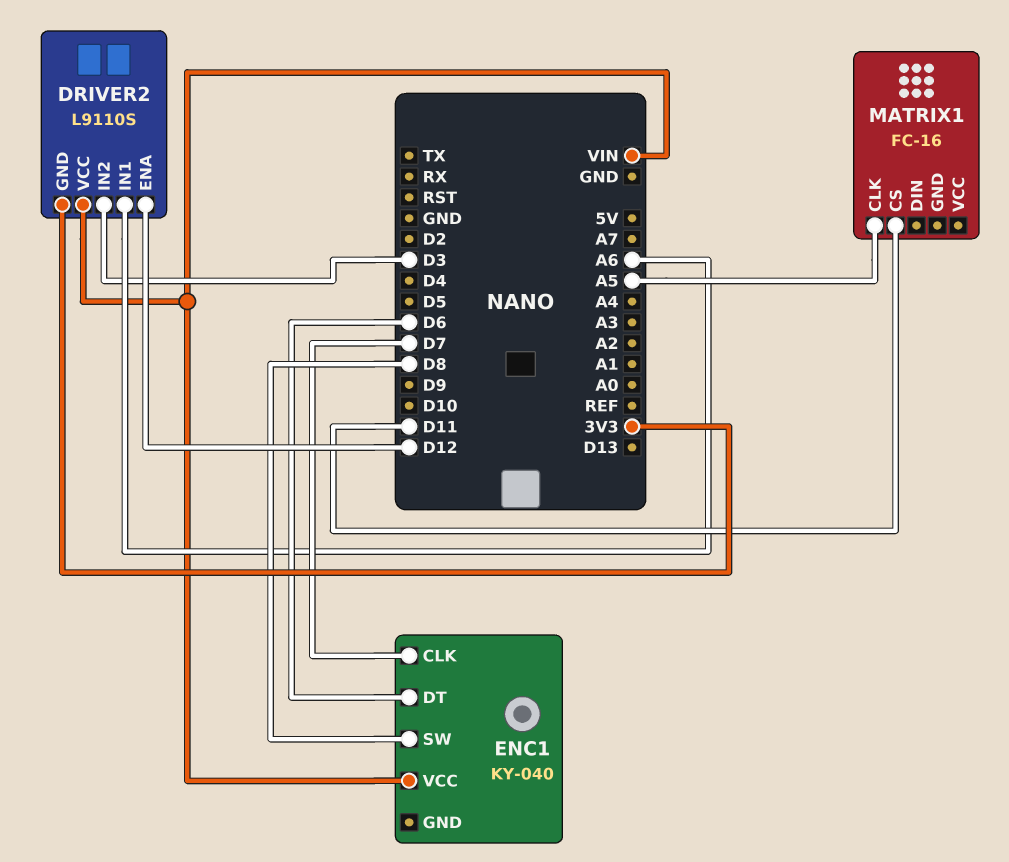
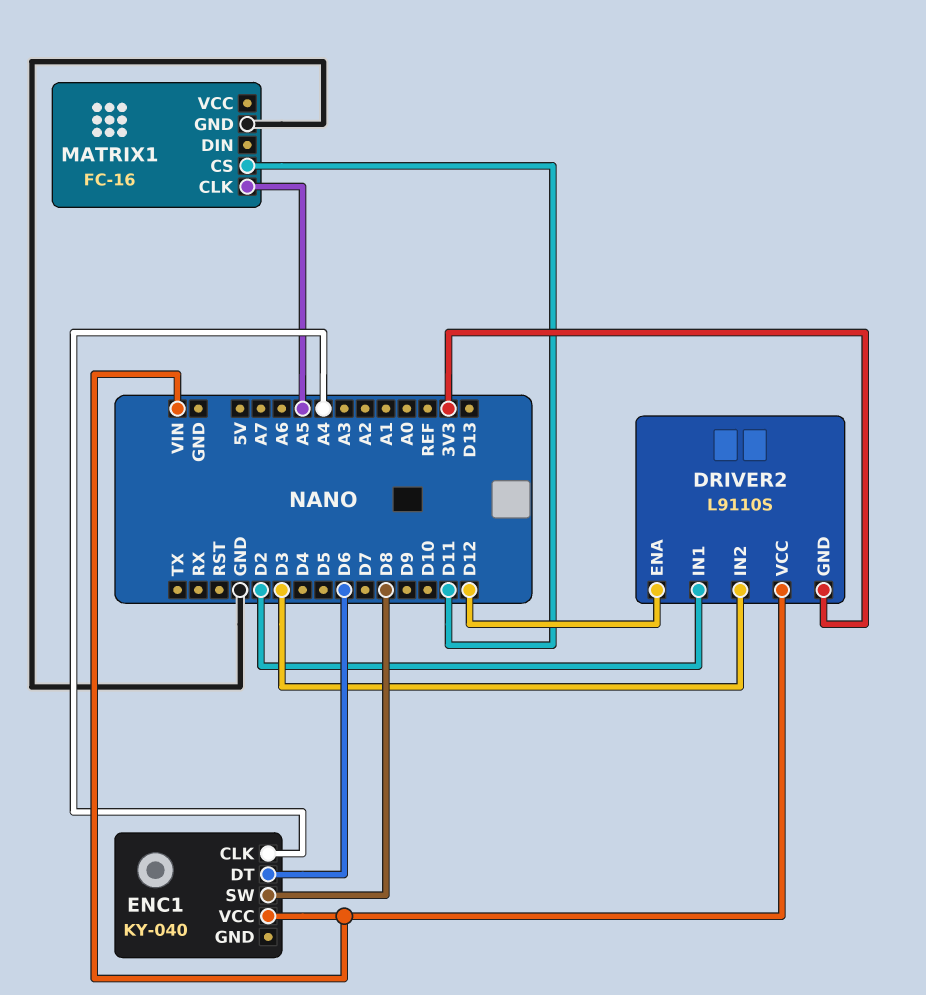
DRIVER2 pin IN1: A6 -> D2
ENC1 pin CLK: D7 -> A4
MATRIX1 pin GND: none -> GND

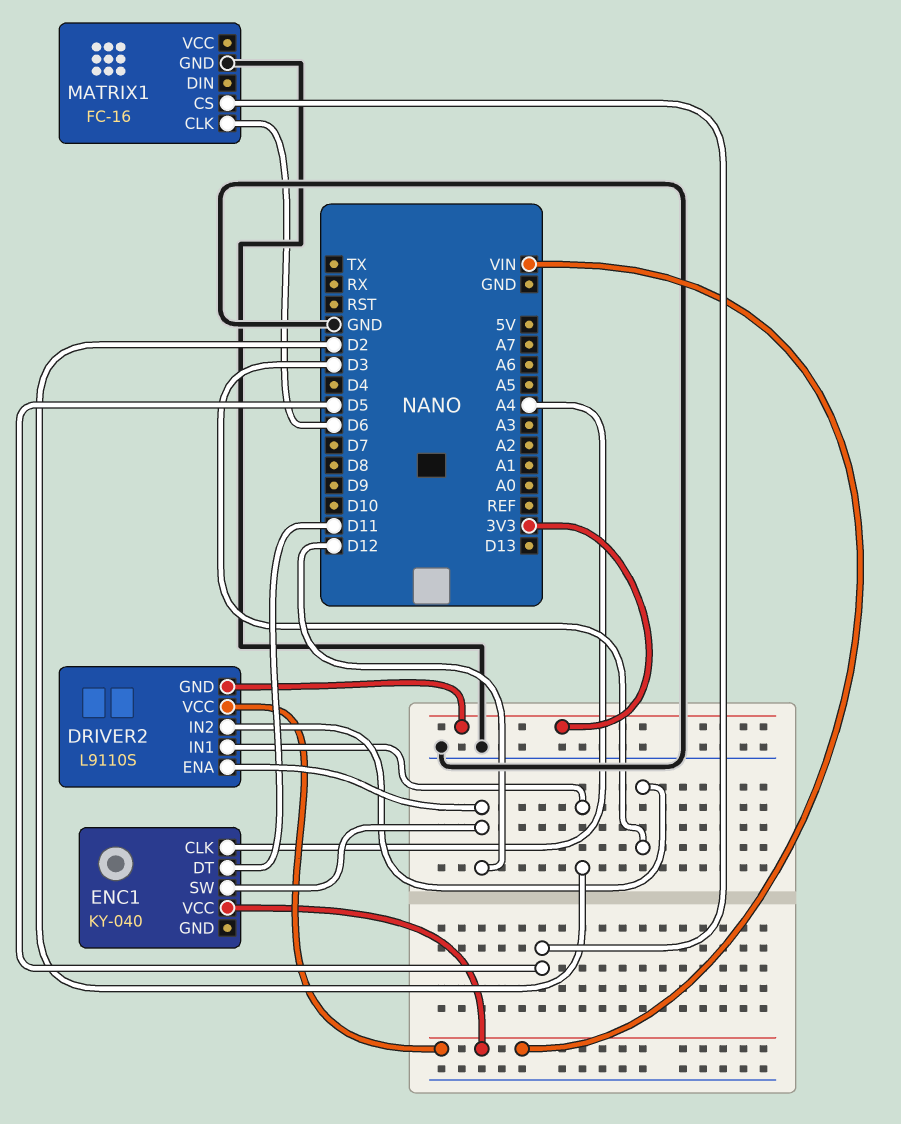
ENC1 pin DT: D6 -> D11
ENC1 pin SW: D8 -> D12
MATRIX1 pin CLK: A5 -> D6
MATRIX1 pin CS: D11 -> D5

